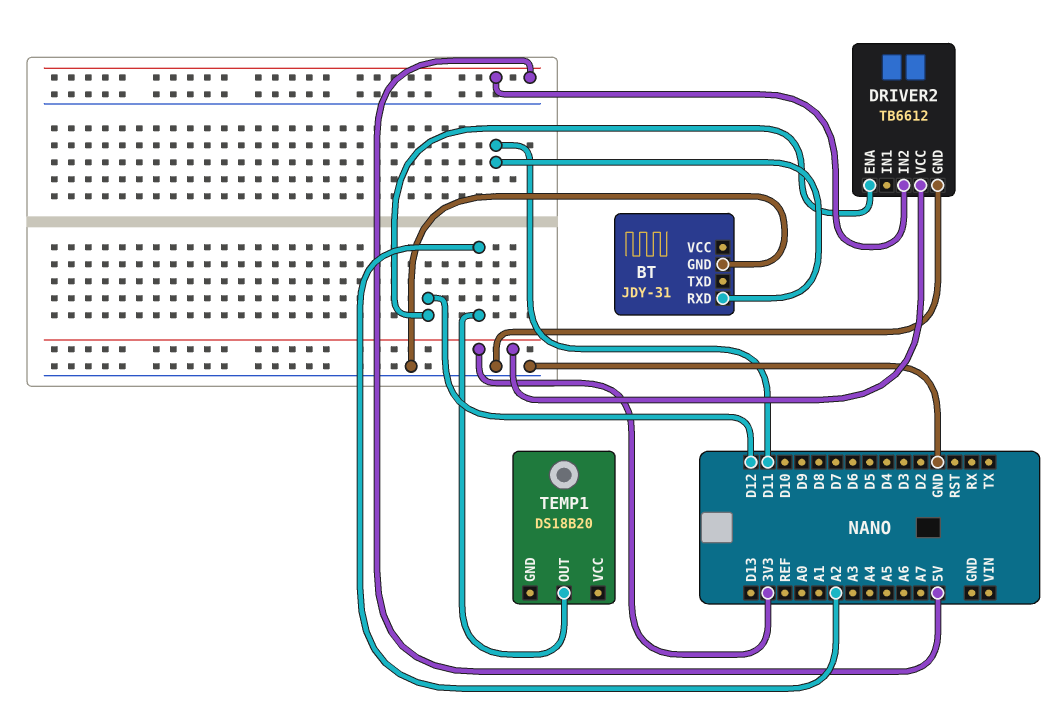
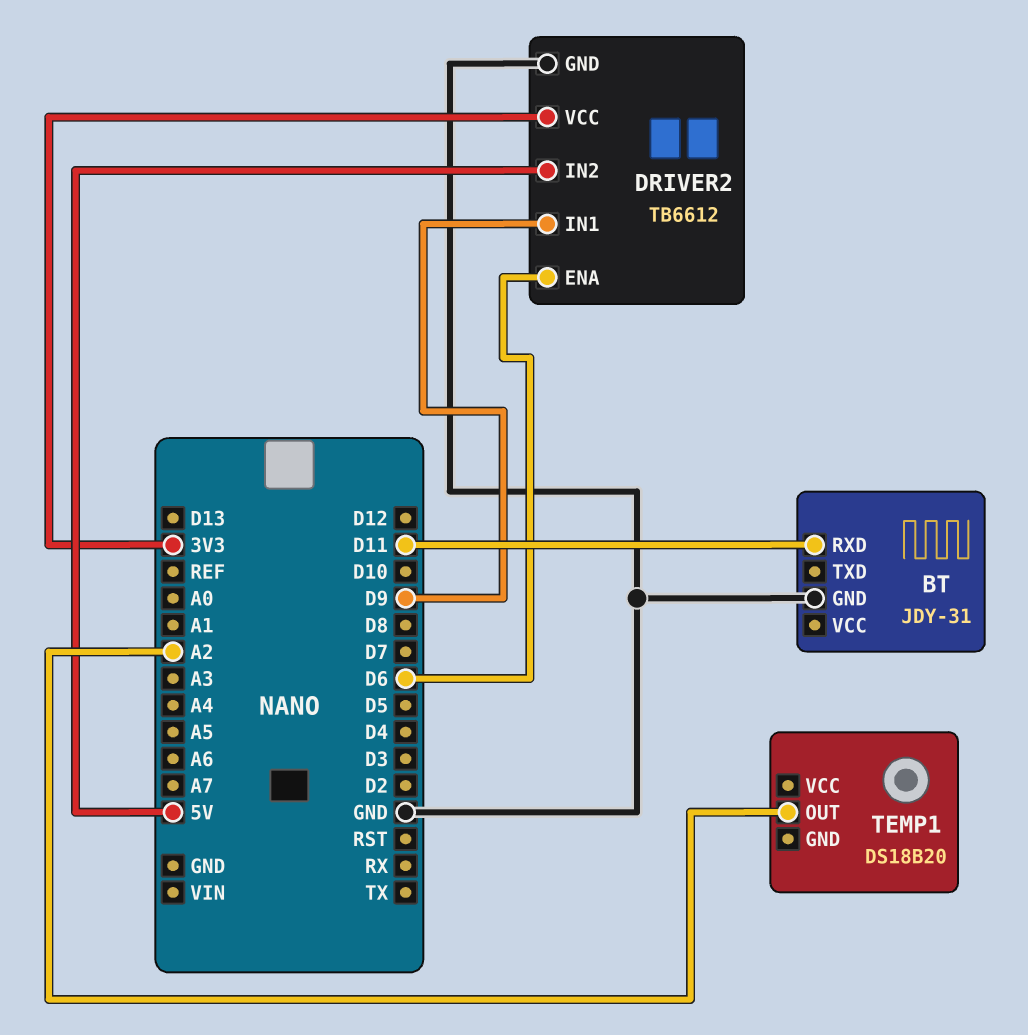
DRIVER2 pin ENA: D12 -> D6
DRIVER2 pin IN1: none -> D9

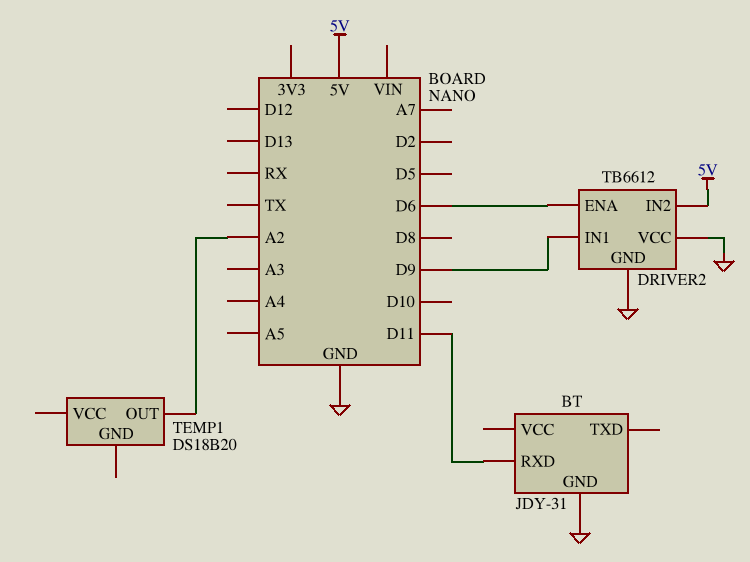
DRIVER2 pin VCC: 3V3 -> GND

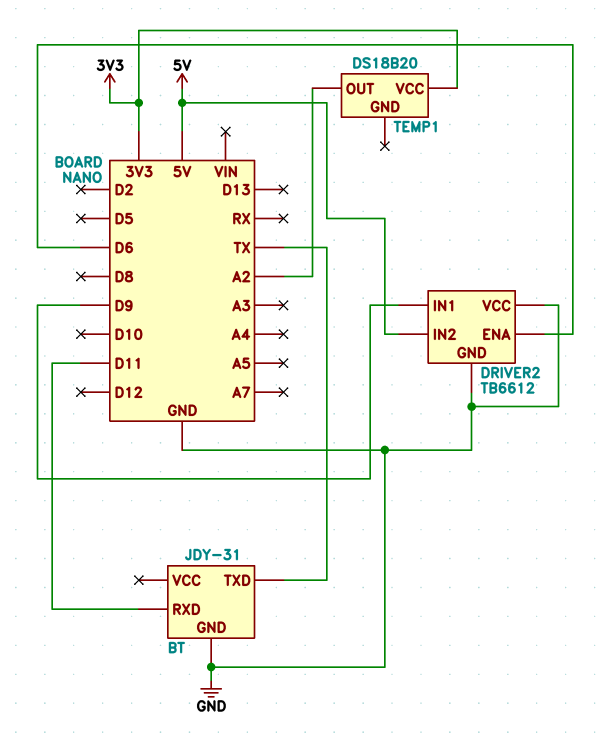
BT pin TXD: none -> TX
TEMP1 pin VCC: none -> 3V3

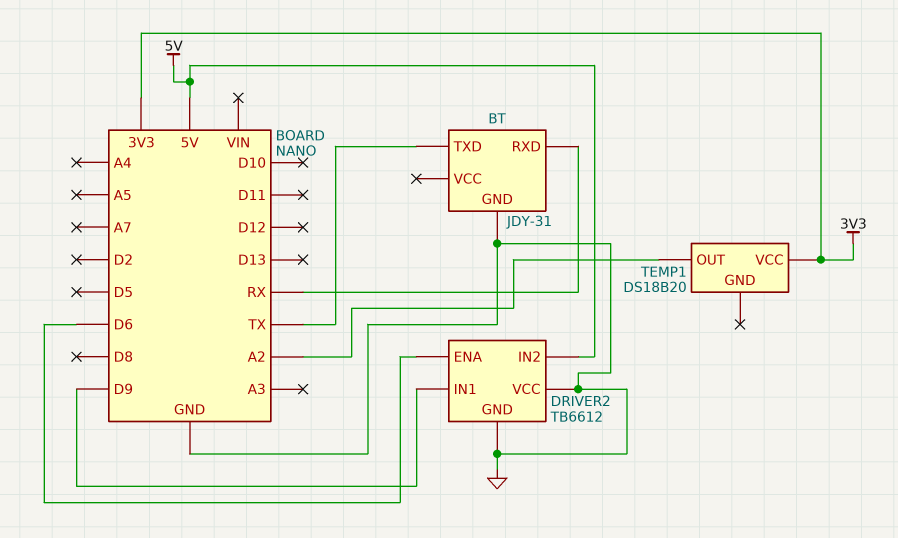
BT pin RXD: D11 -> RX

